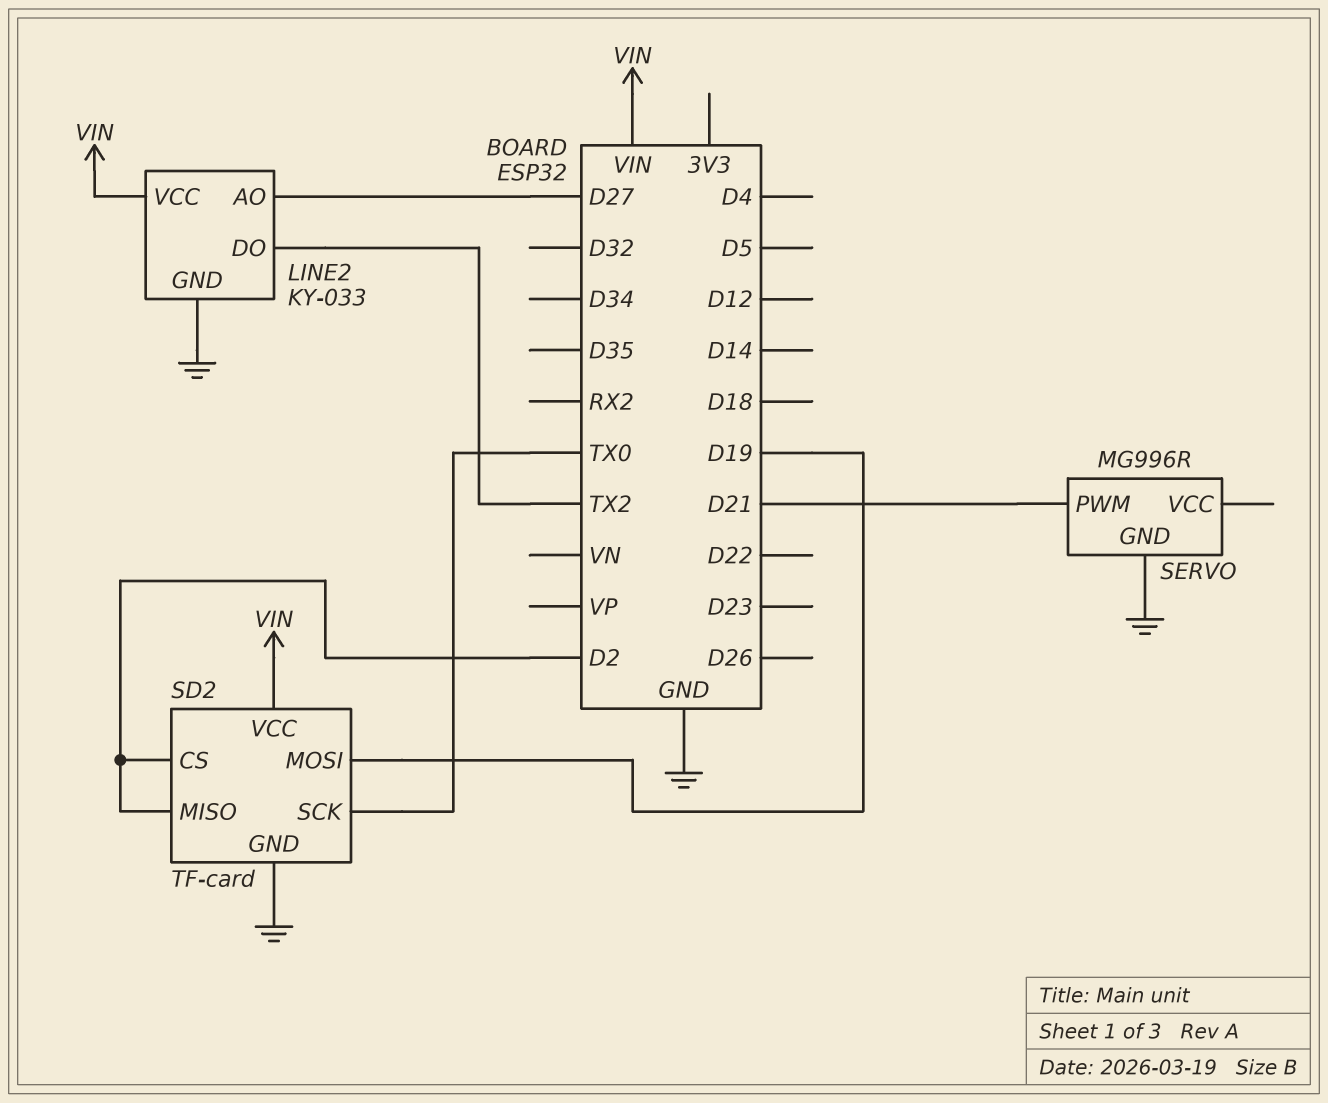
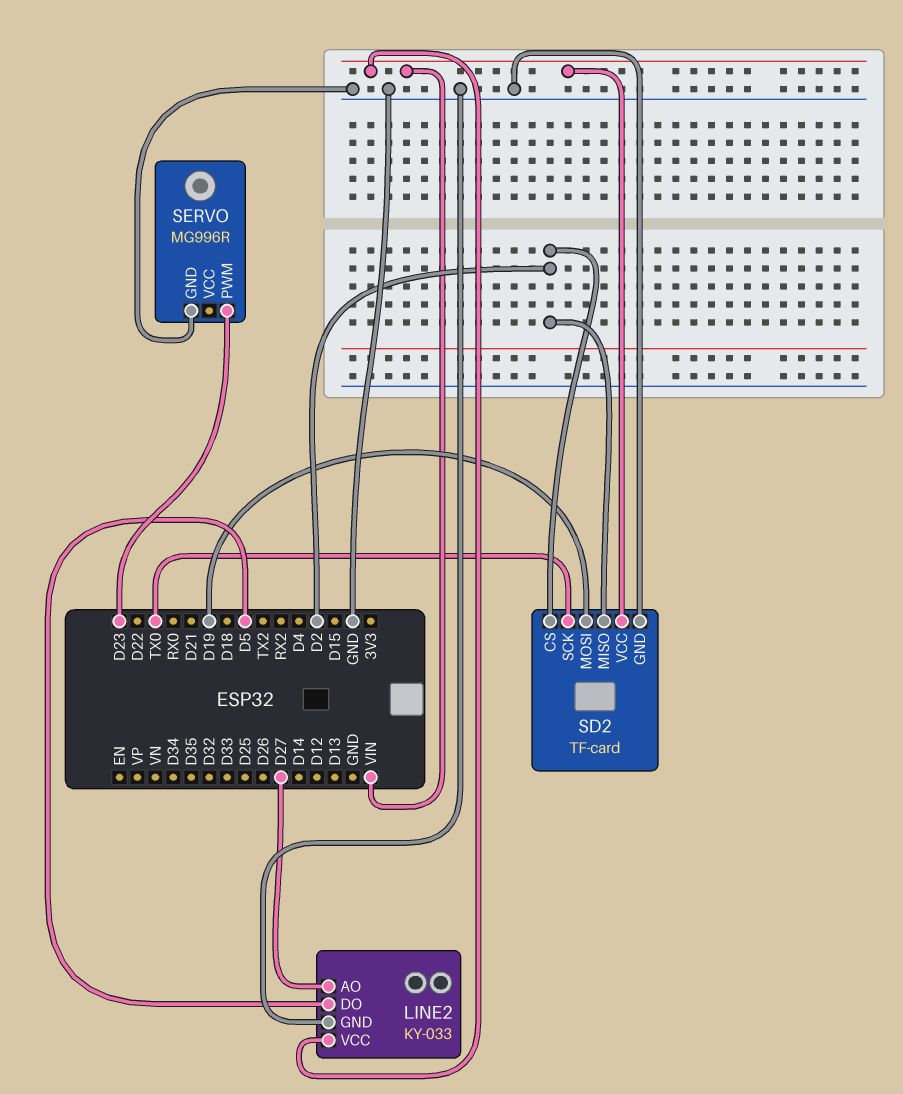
LINE2 pin DO: TX2 -> D5
SERVO pin PWM: D21 -> D23

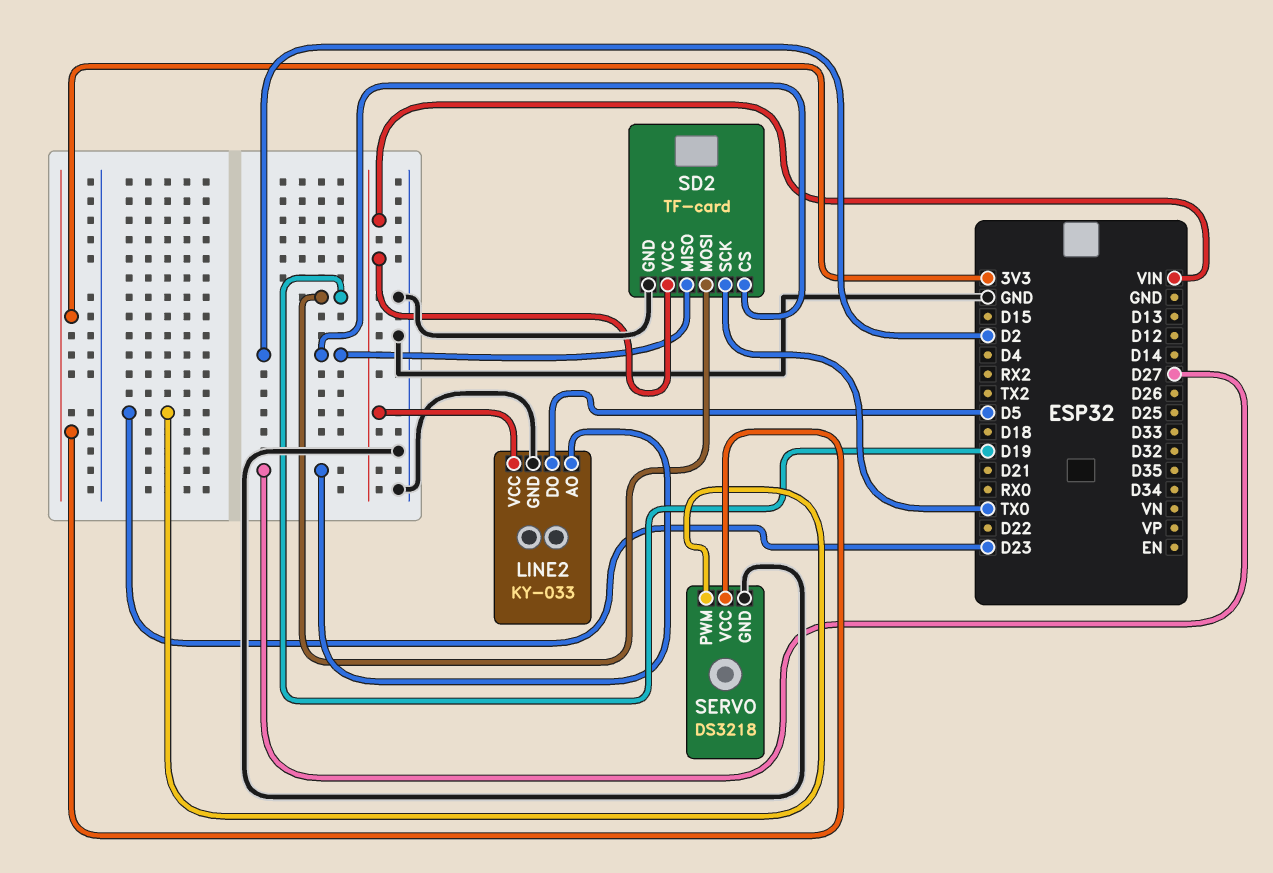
SERVO: MG996R -> DS3218
SERVO pin VCC: none -> 3V3

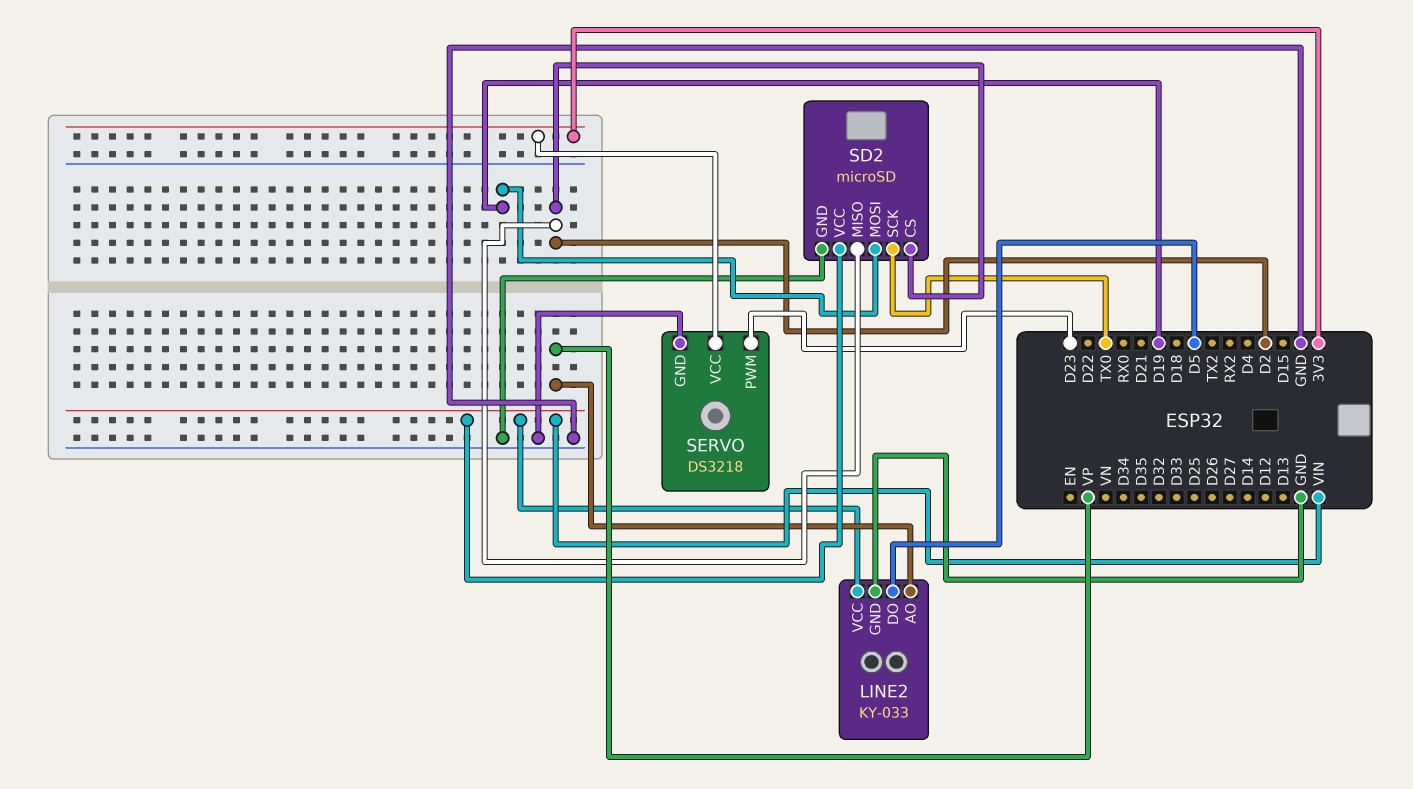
LINE2 pin AO: D27 -> VP
SD2: TF-card -> microSD

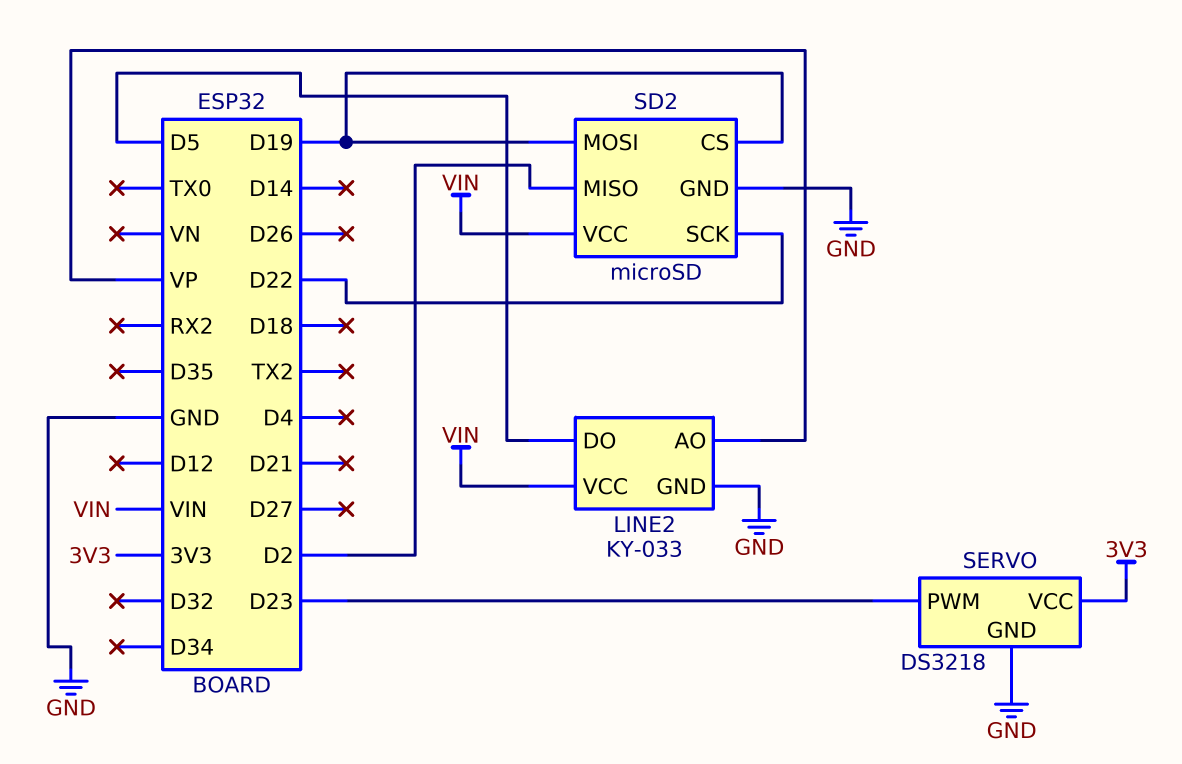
SD2 pin CS: D2 -> D19
SD2 pin SCK: TX0 -> D22

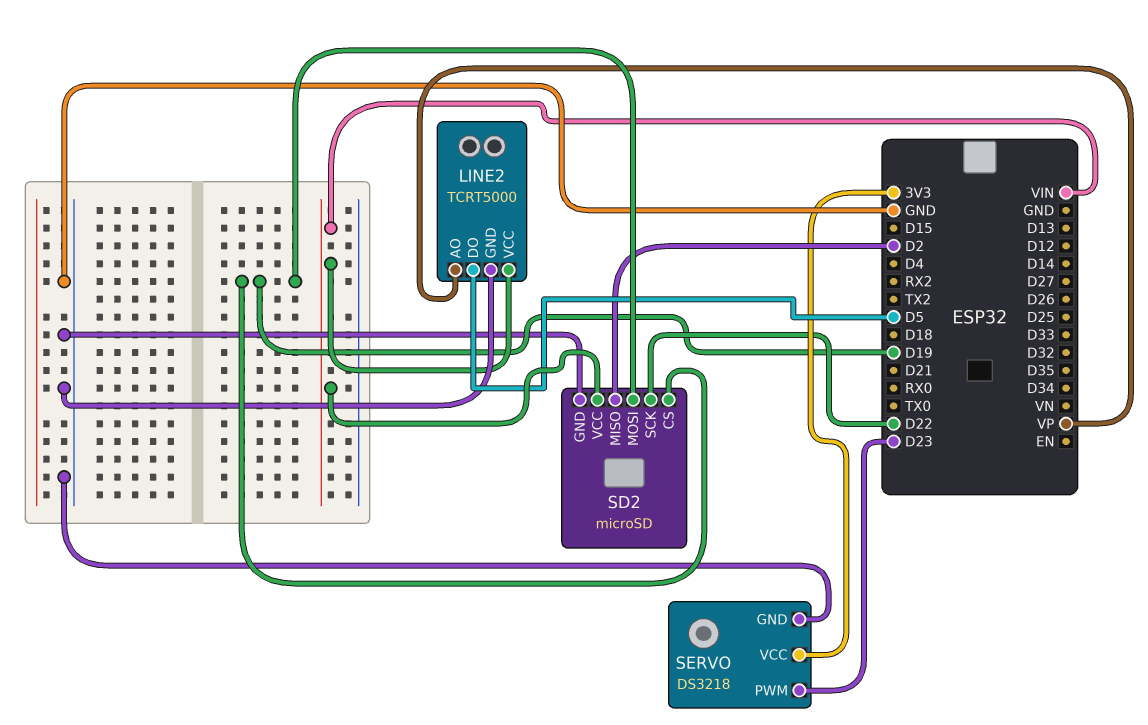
LINE2: KY-033 -> TCRT5000

